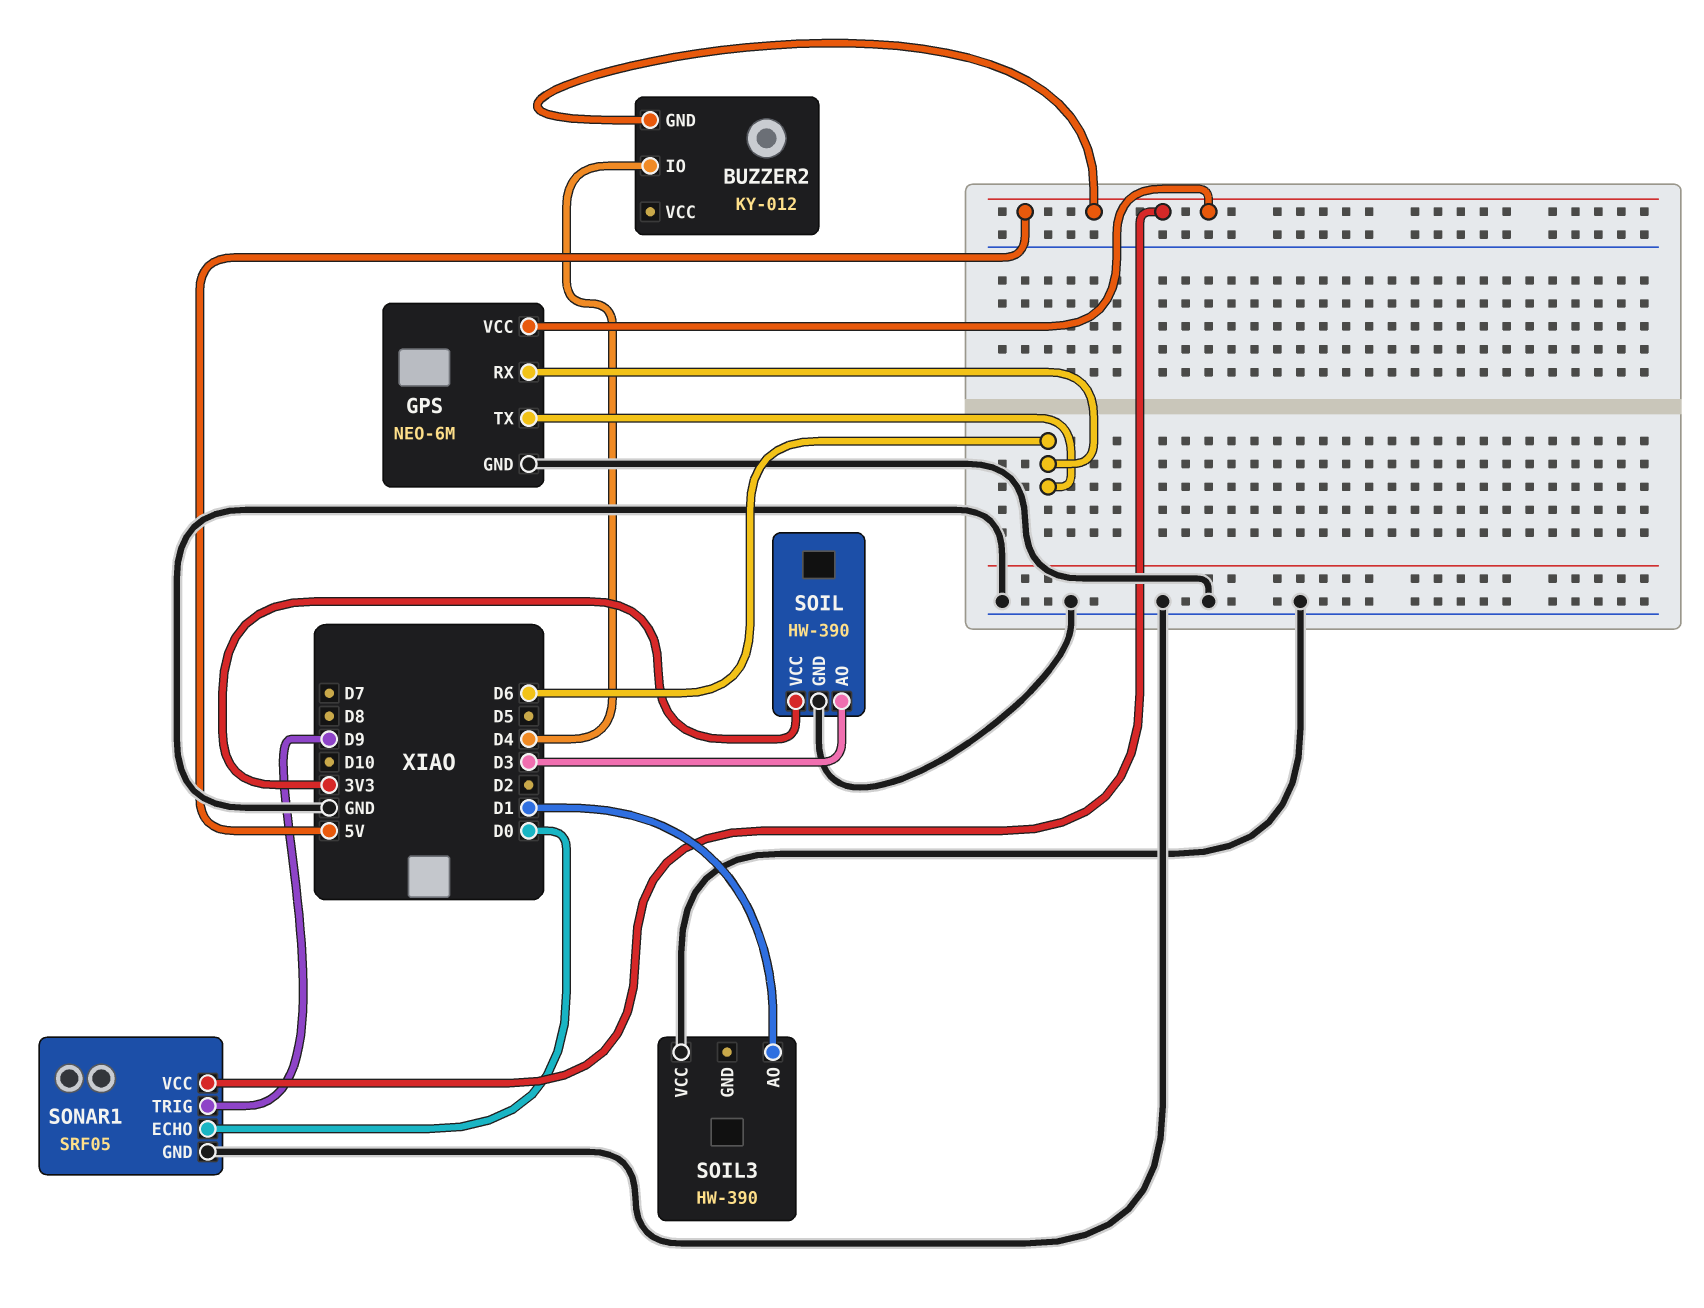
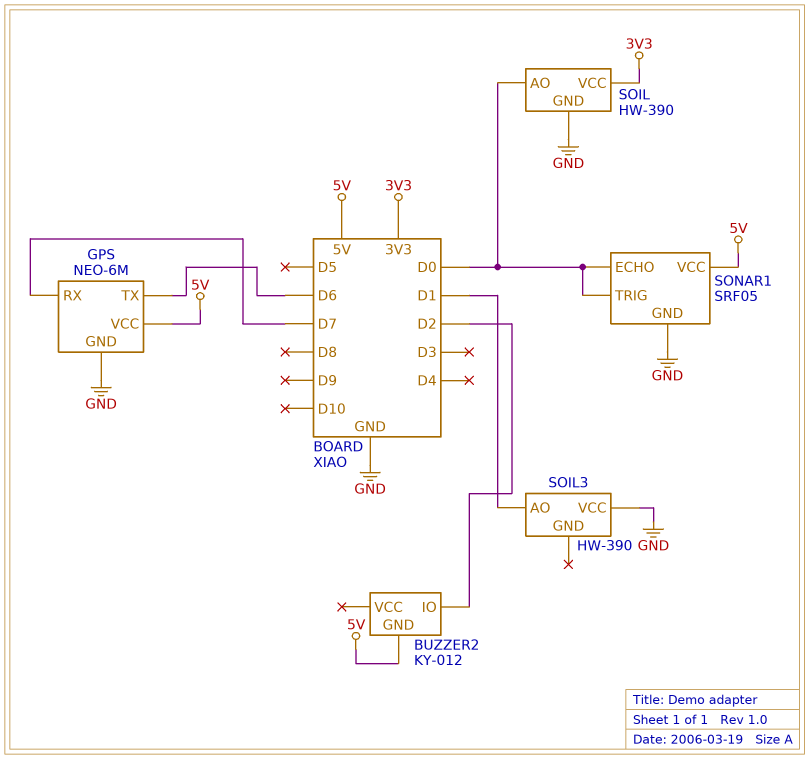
BUZZER2 pin IO: D4 -> D2
GPS pin RX: D6 -> D7
SOIL pin AO: D3 -> D0
SONAR1 pin TRIG: D9 -> D0

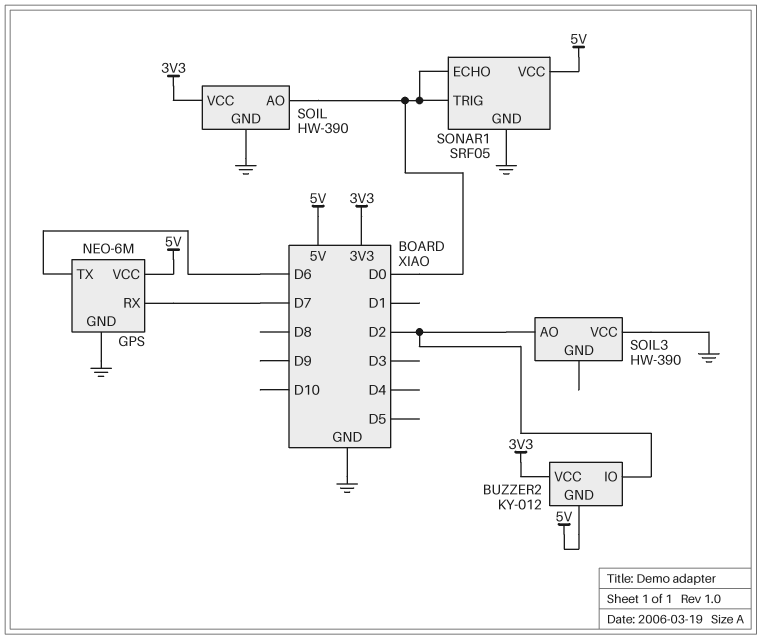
BUZZER2 pin VCC: none -> 3V3
SOIL3 pin AO: D1 -> D2

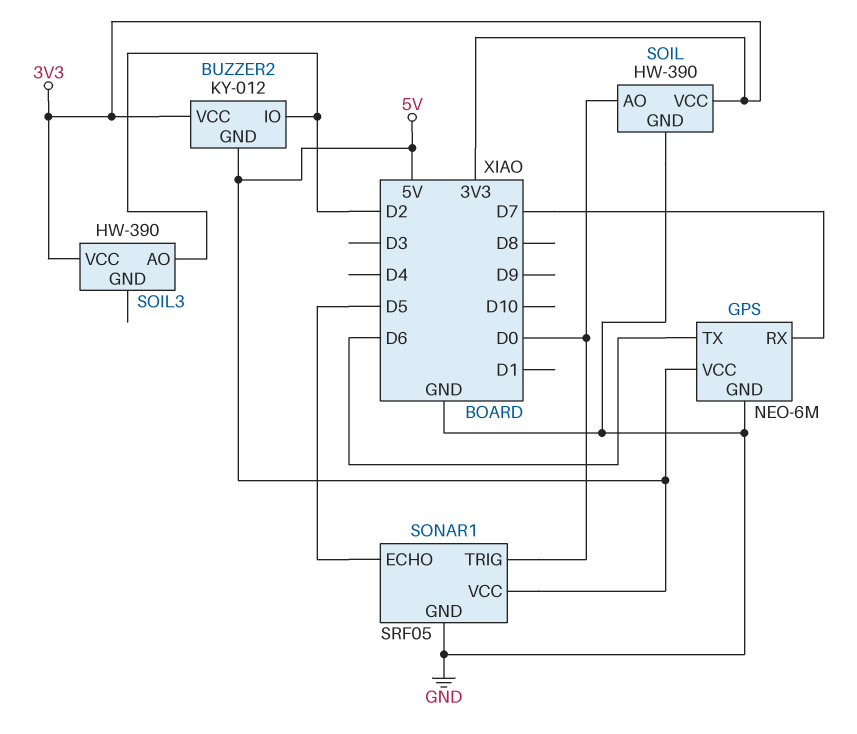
SOIL3 pin VCC: GND -> 3V3
SONAR1 pin ECHO: D0 -> D5

